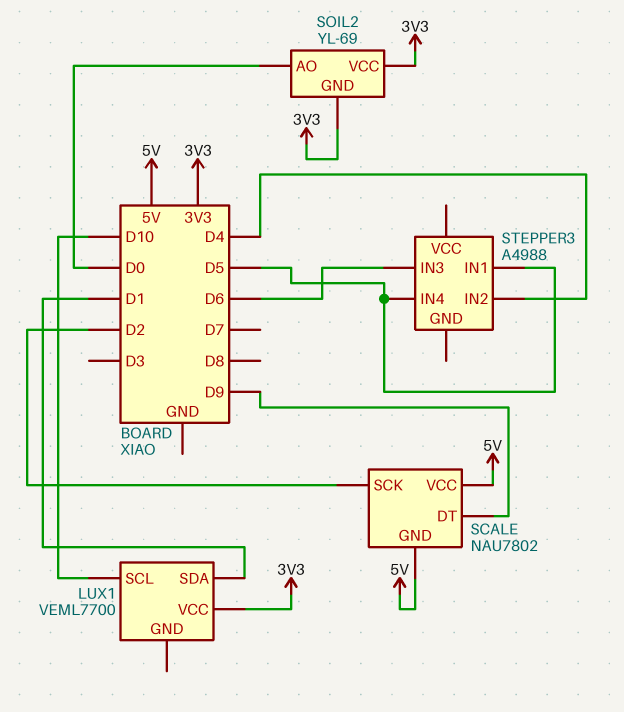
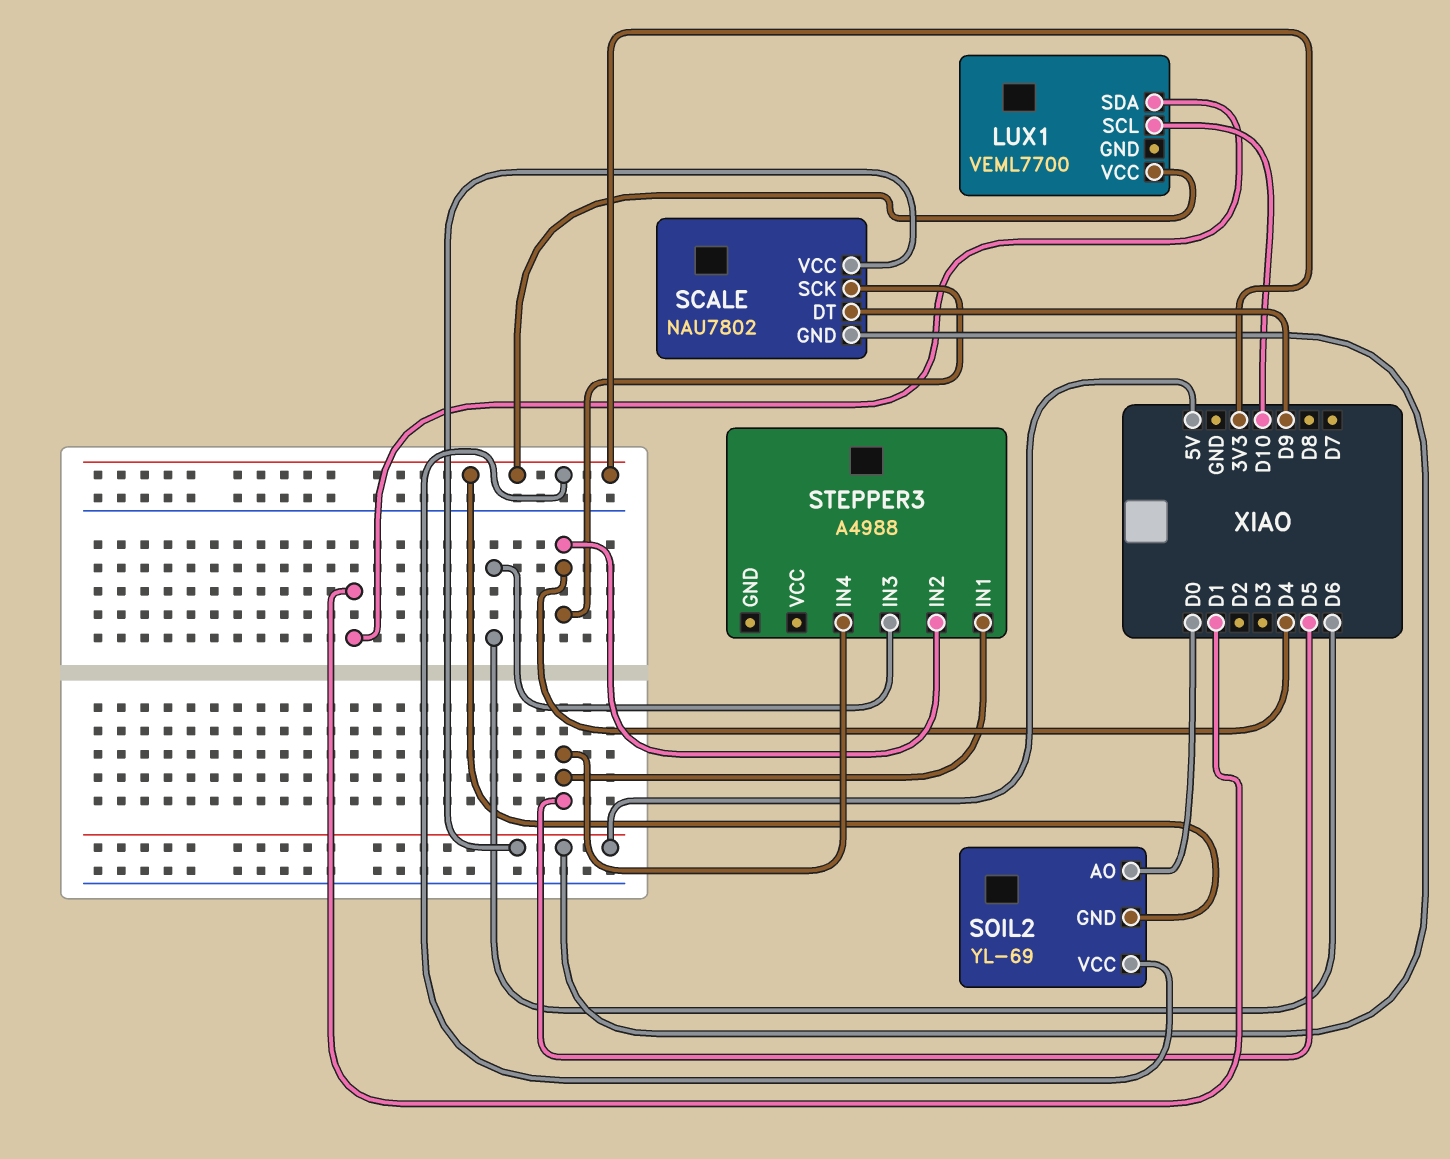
SCALE pin SCK: D2 -> D4

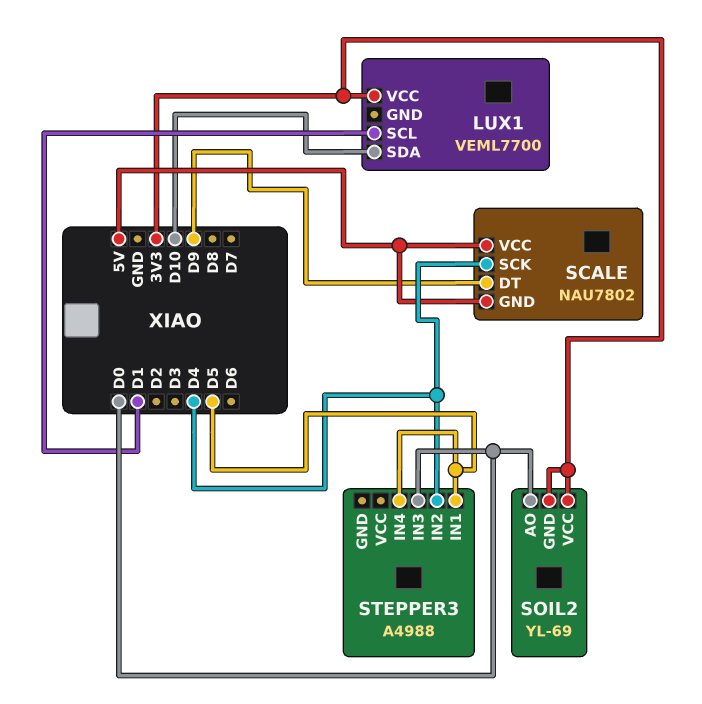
LUX1 pin SCL: D10 -> D1
LUX1 pin SDA: D1 -> D10
STEPPER3 pin IN3: D6 -> D0

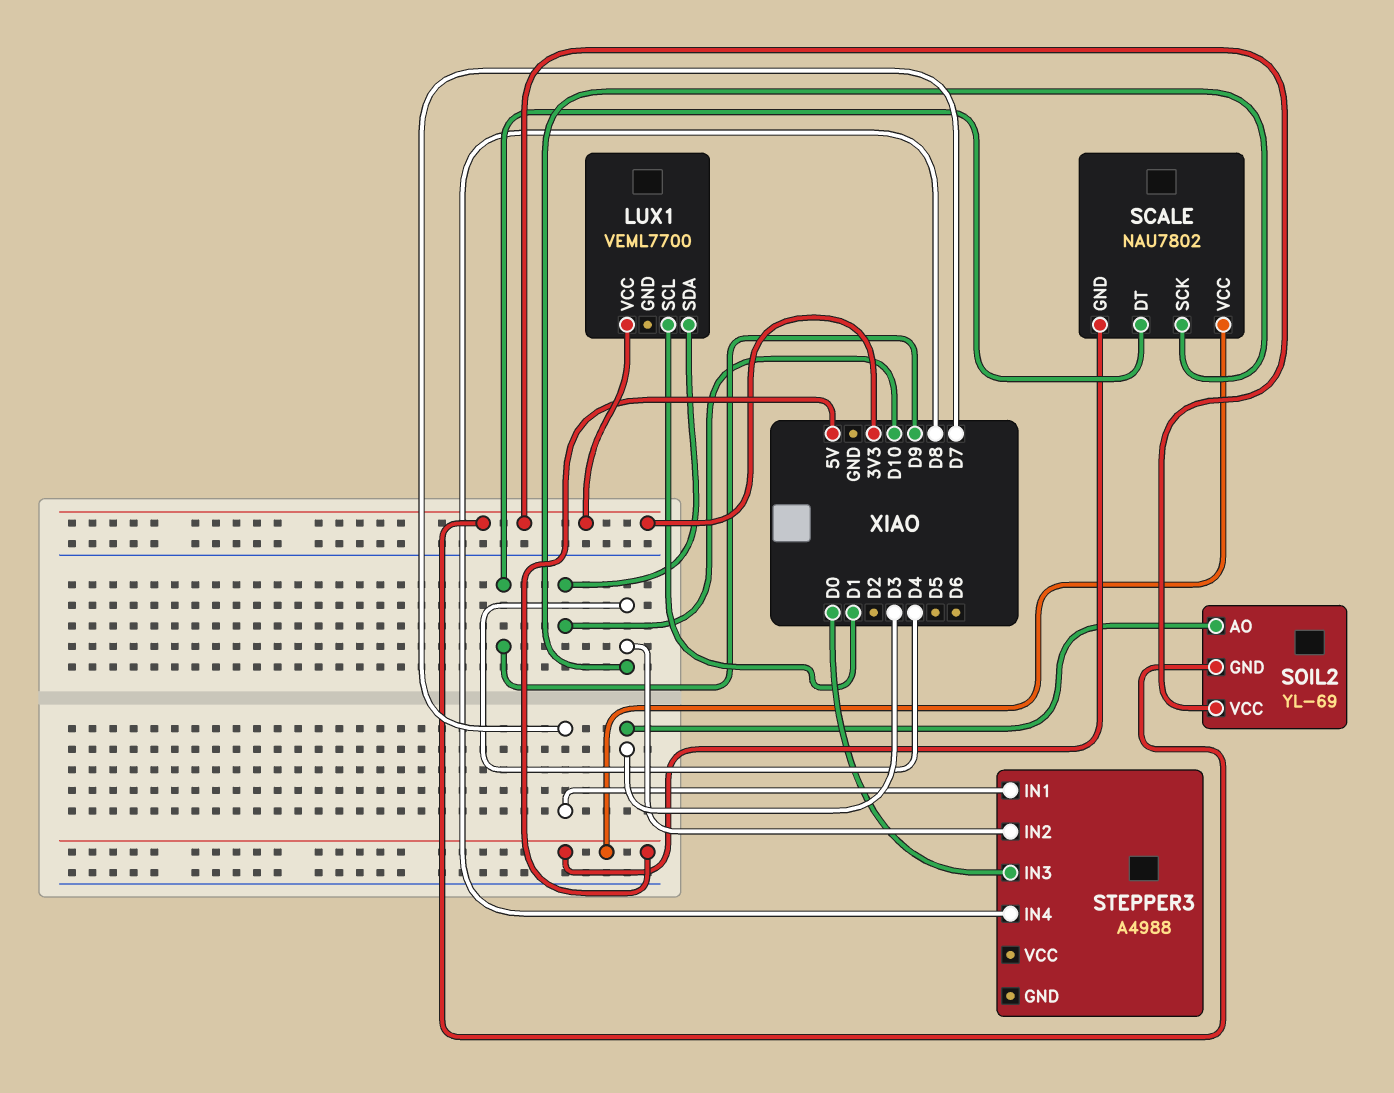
SOIL2 pin AO: D0 -> D3
STEPPER3 pin IN1: D5 -> D7
STEPPER3 pin IN4: D5 -> D8

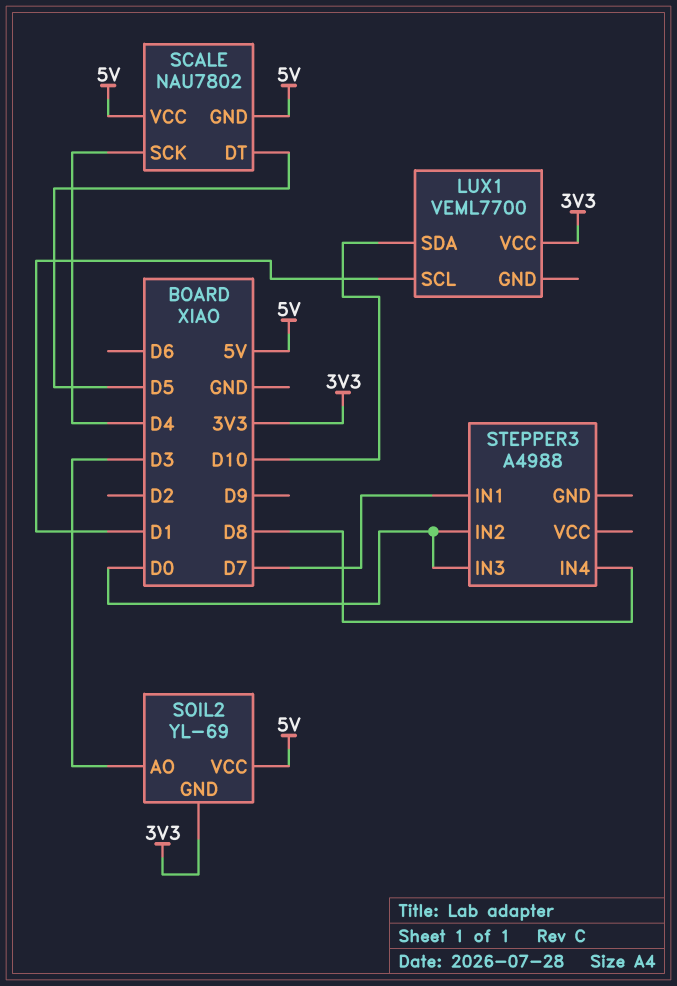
SCALE pin DT: D9 -> D5
SOIL2 pin VCC: 3V3 -> 5V
STEPPER3 pin IN2: D4 -> D0

